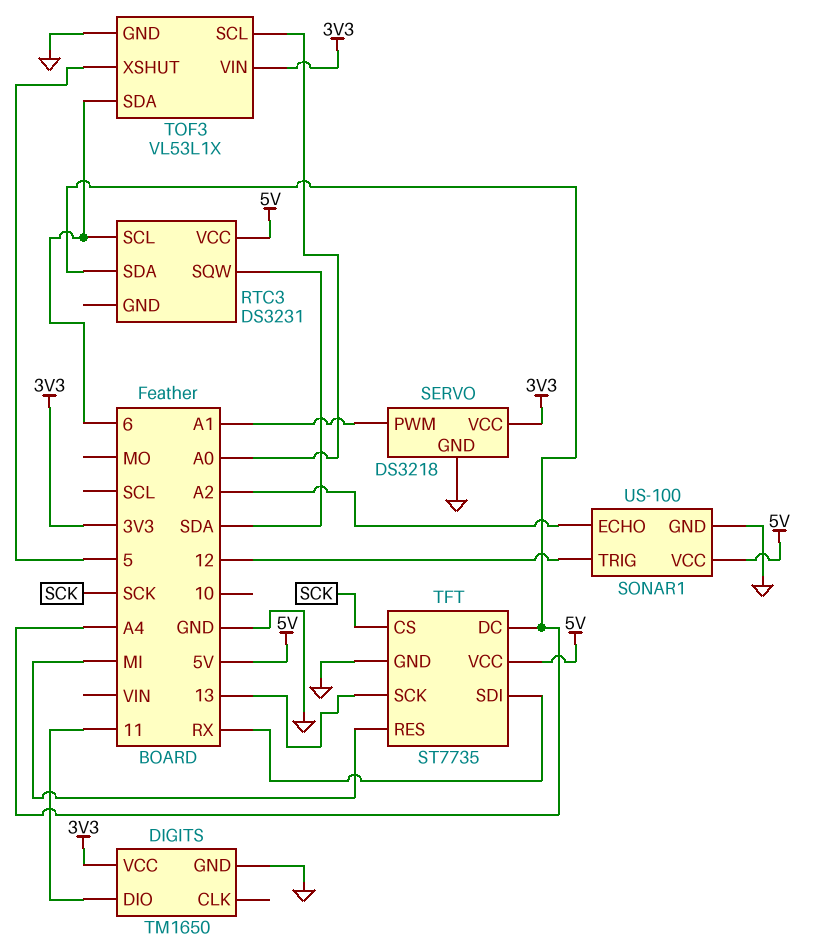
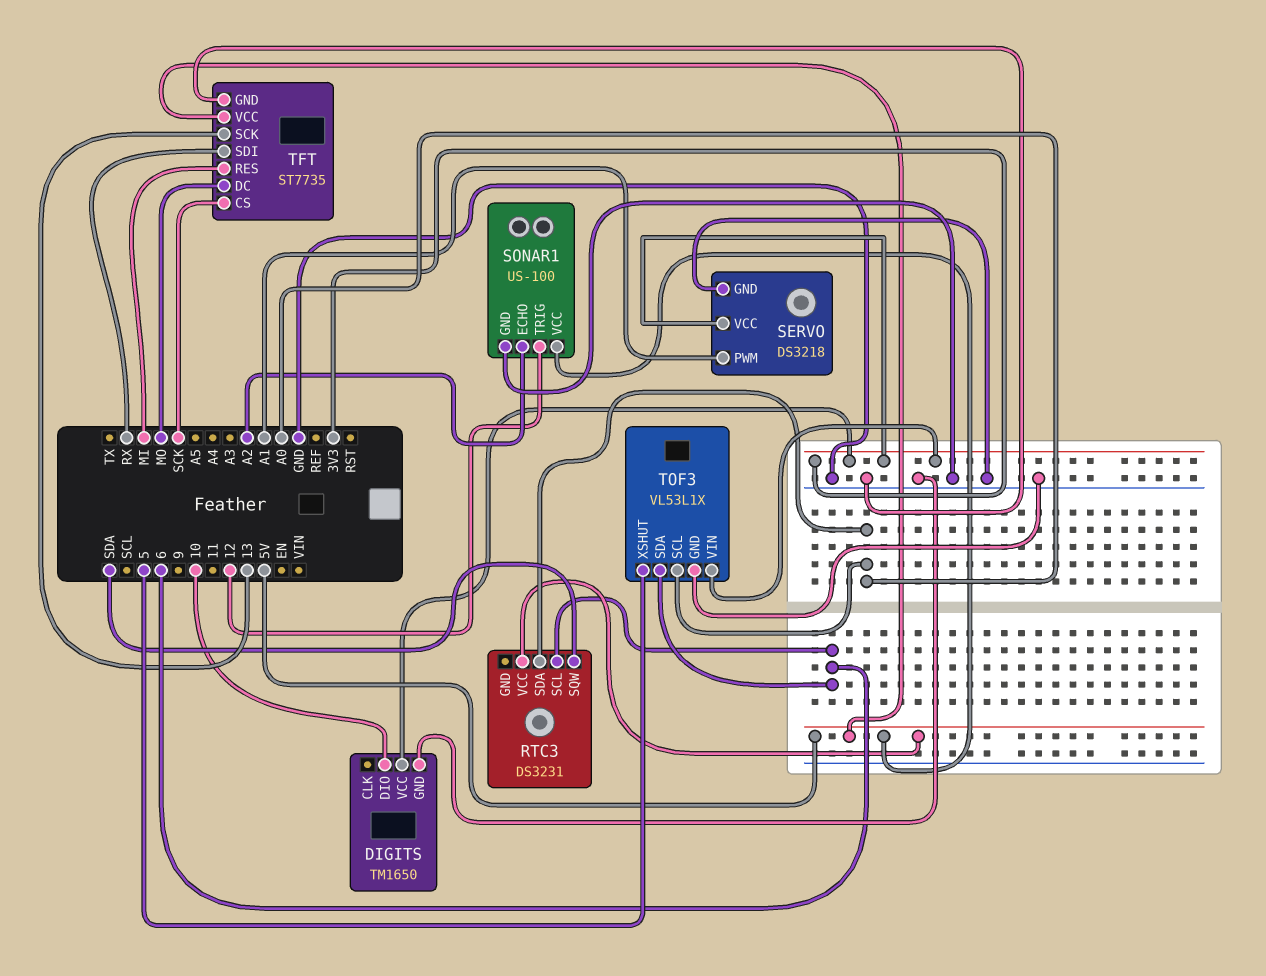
DIGITS pin DIO: 11 -> 10
RTC3 pin SDA: A4 -> A0
TFT pin DC: A4 -> MO

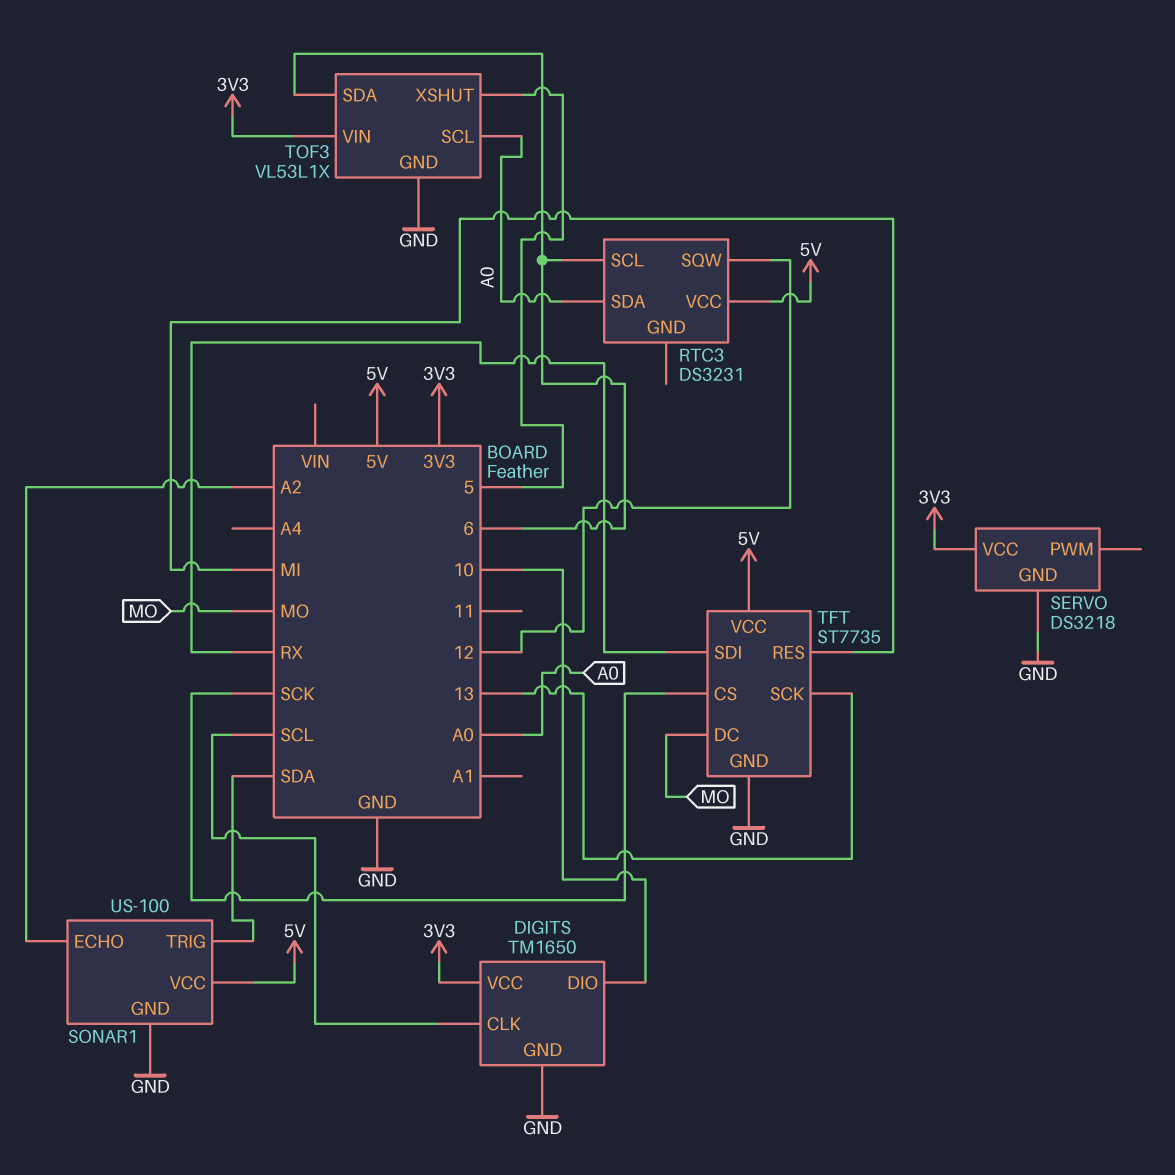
DIGITS pin CLK: none -> SCL
RTC3 pin SQW: SDA -> 12
SERVO pin PWM: A1 -> none
SONAR1 pin TRIG: 12 -> SDA

